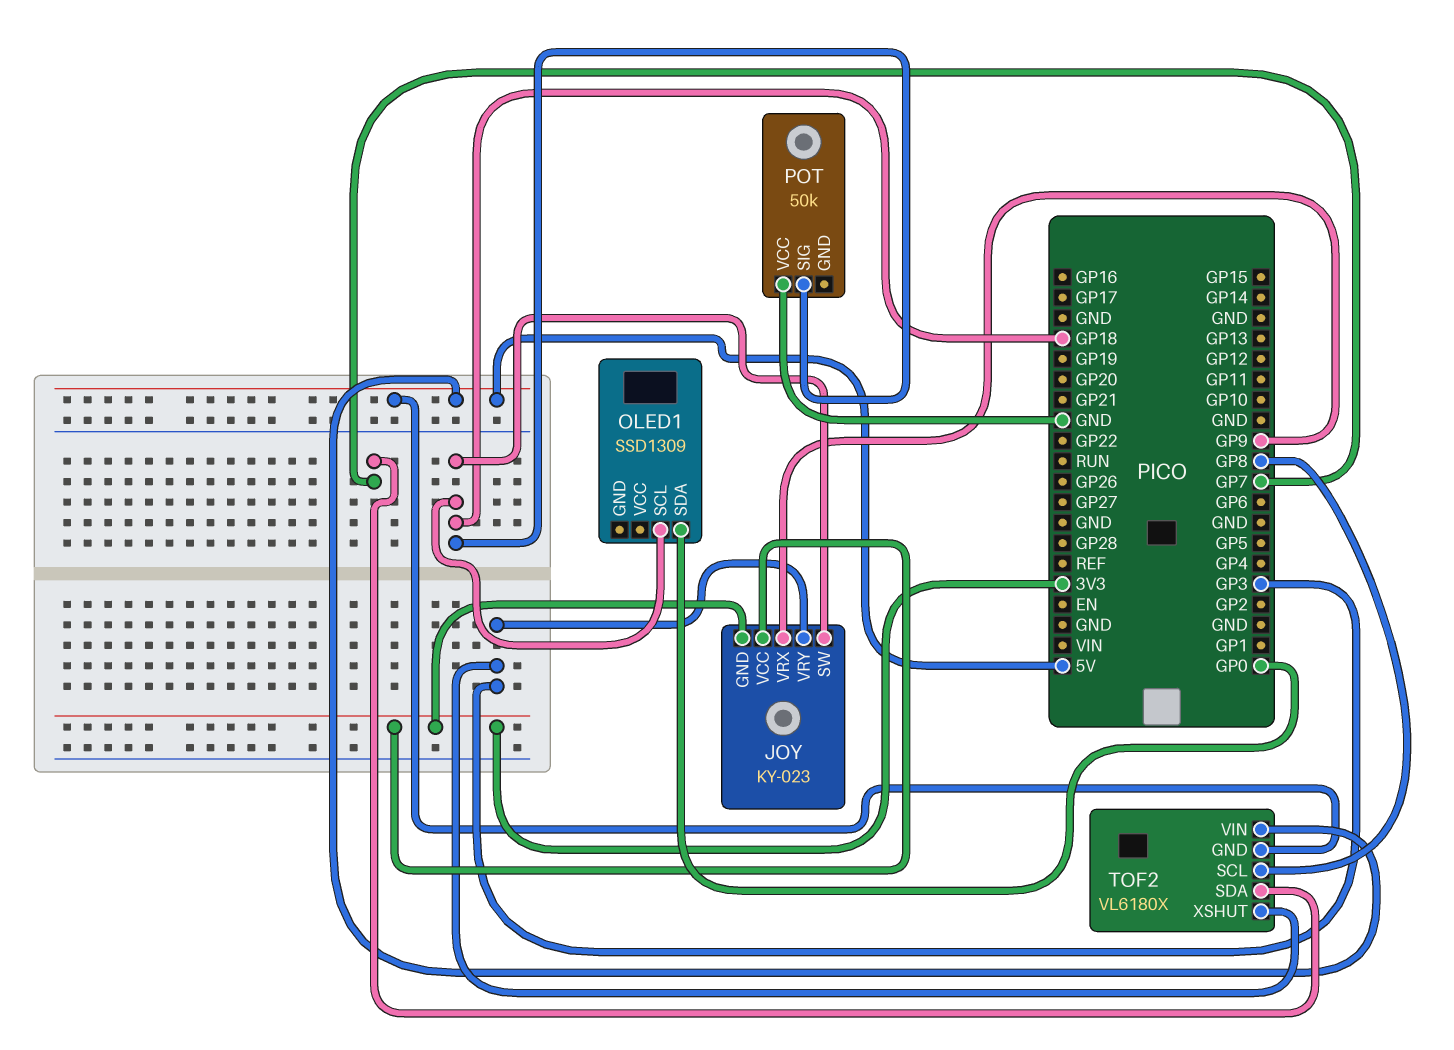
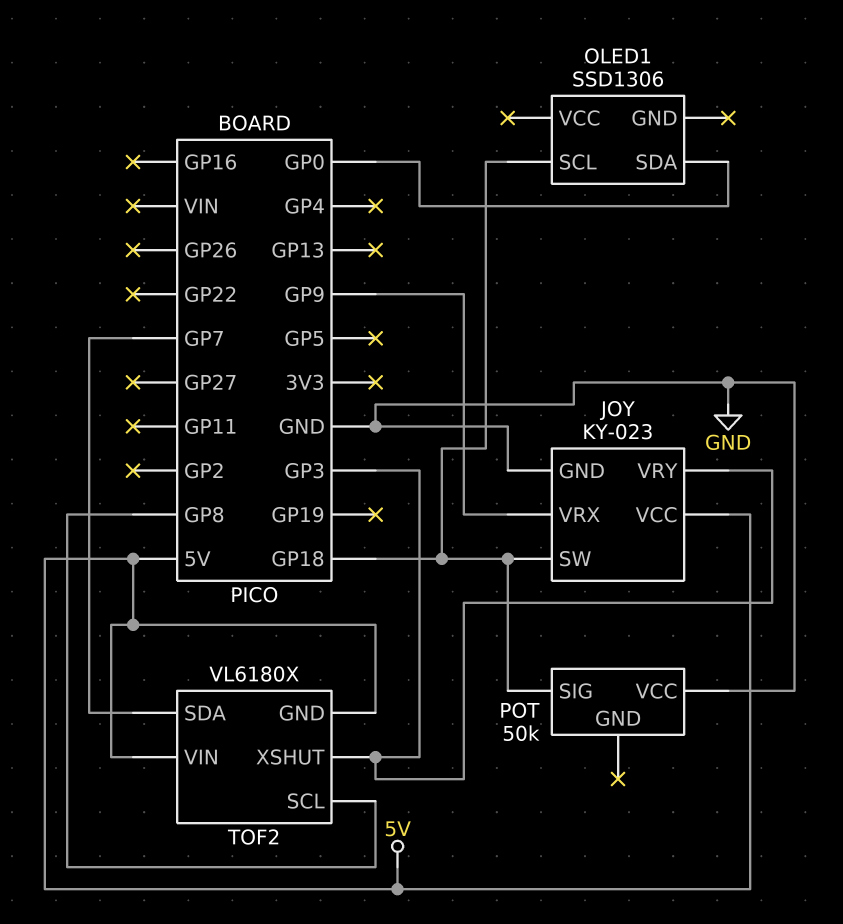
JOY pin GND: 3V3 -> GND
JOY pin VCC: 3V3 -> 5V
OLED1: SSD1309 -> SSD1306

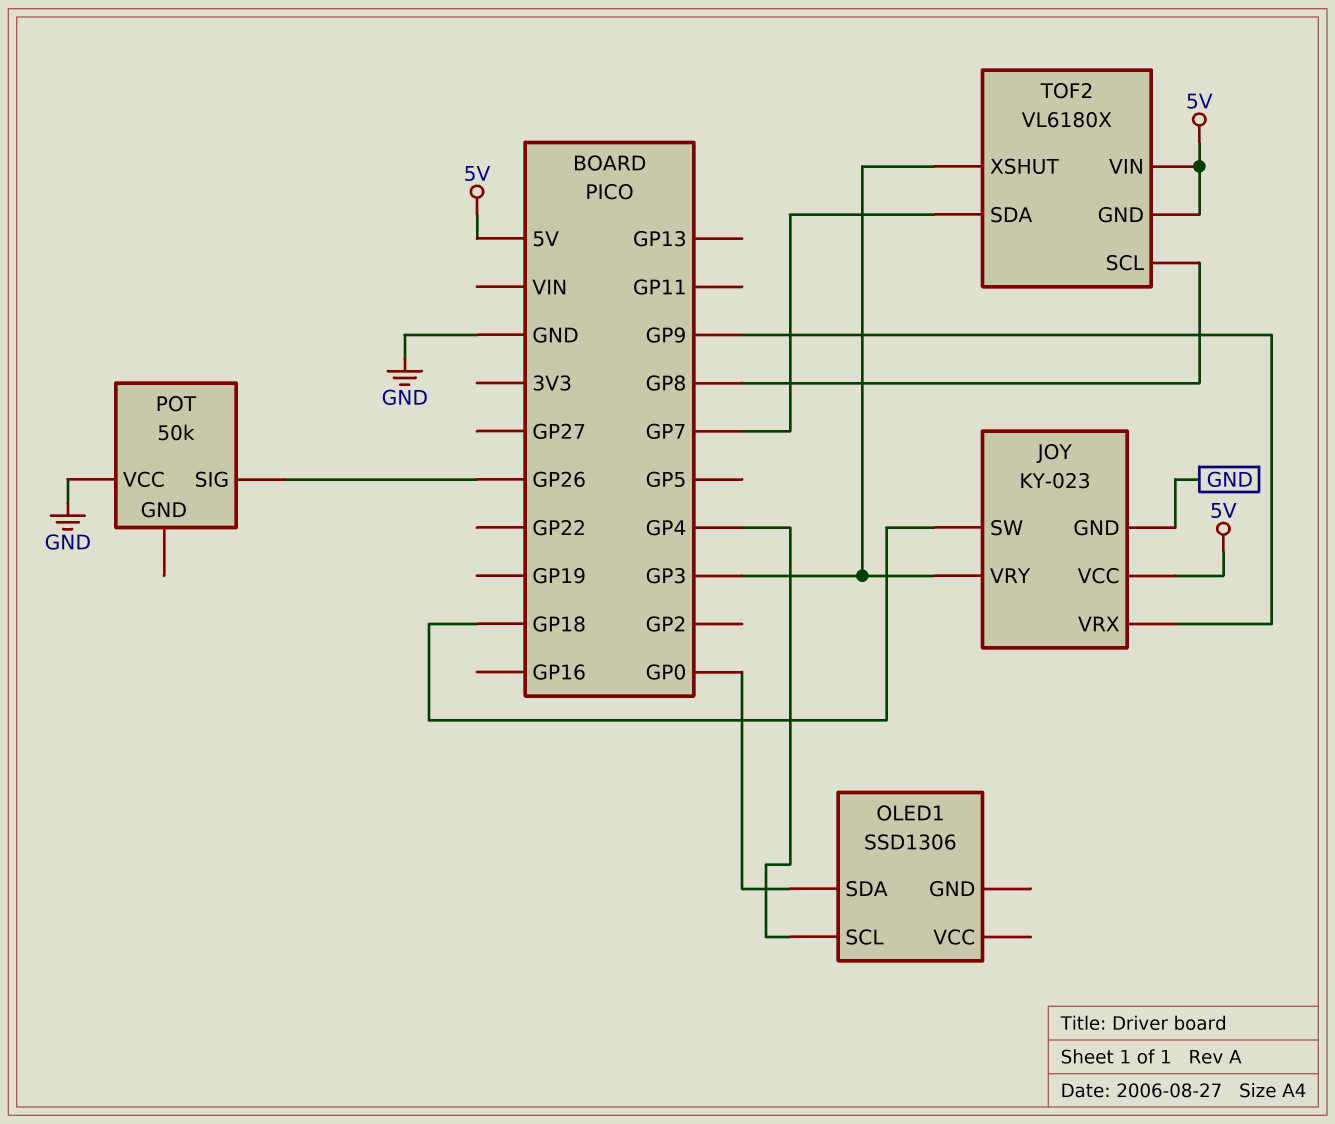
OLED1 pin SCL: GP18 -> GP4
POT pin SIG: GP18 -> GP26

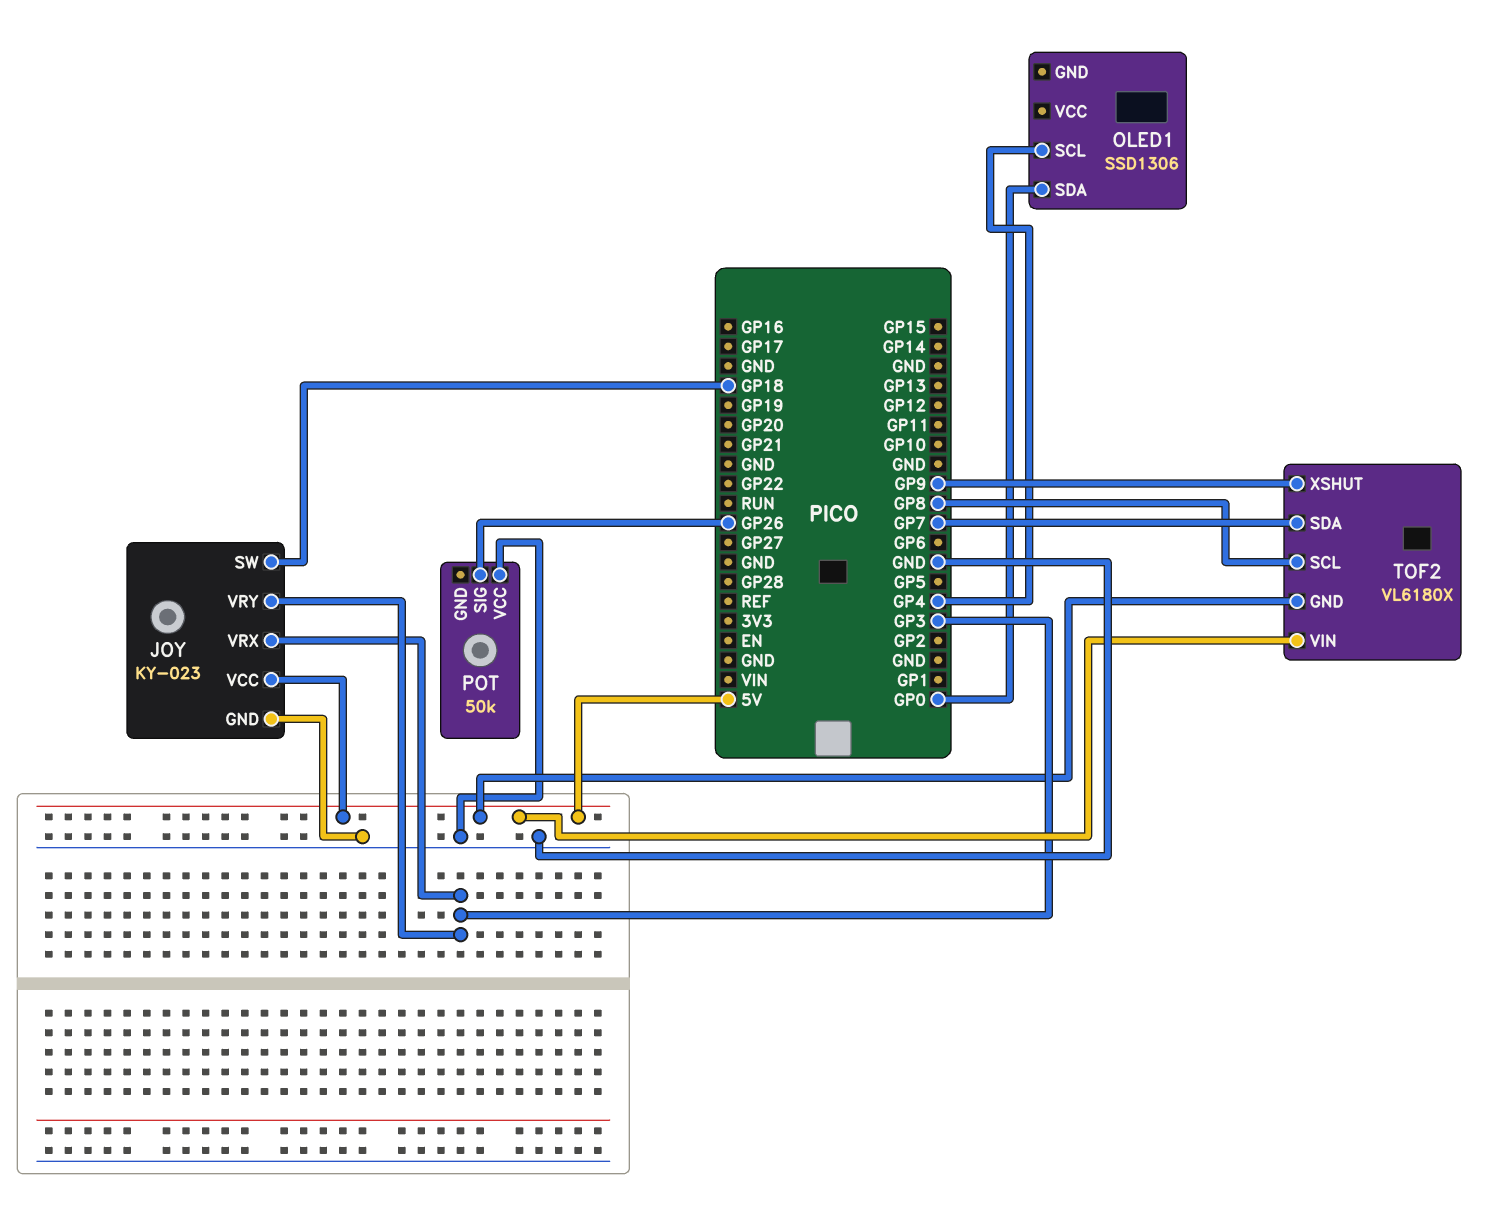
JOY pin VRX: GP9 -> GP3
TOF2 pin XSHUT: GP3 -> GP9

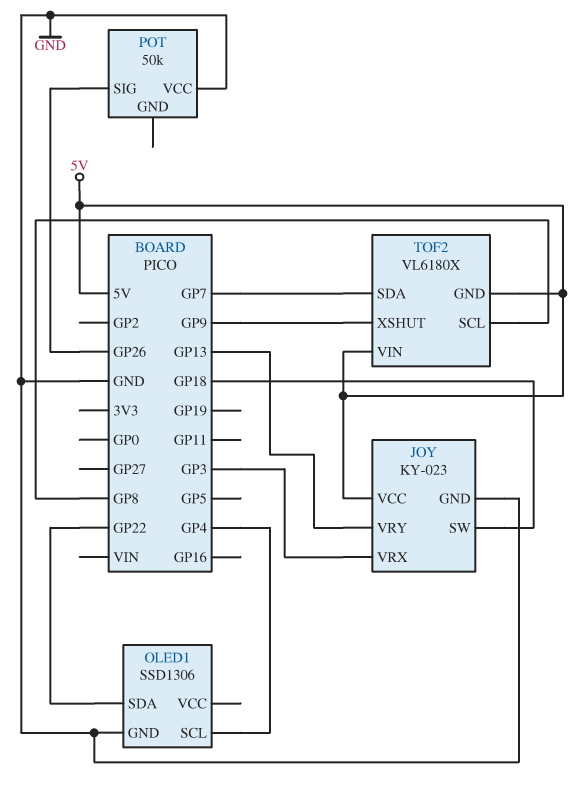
JOY pin VRY: GP3 -> GP13
OLED1 pin GND: none -> GND
OLED1 pin SDA: GP0 -> GP22

